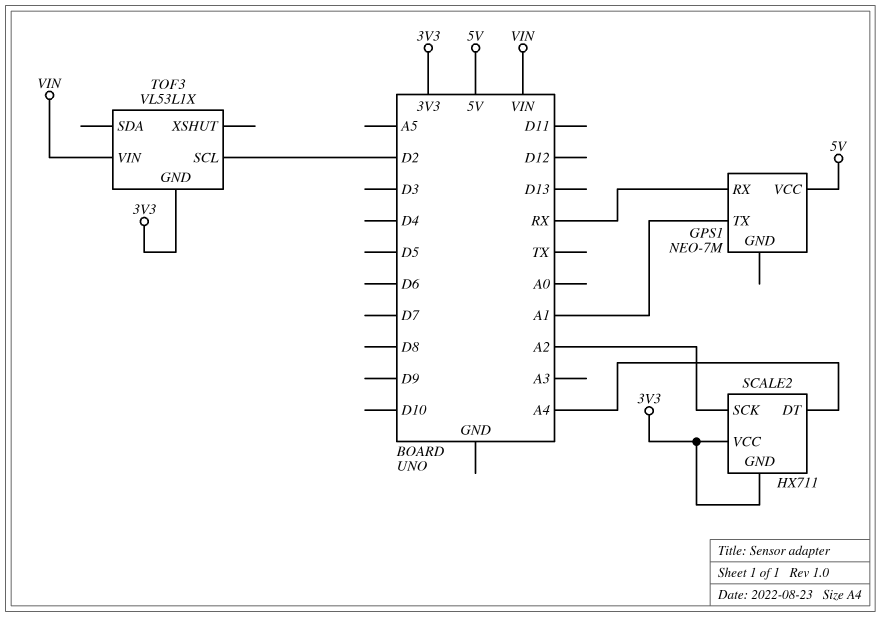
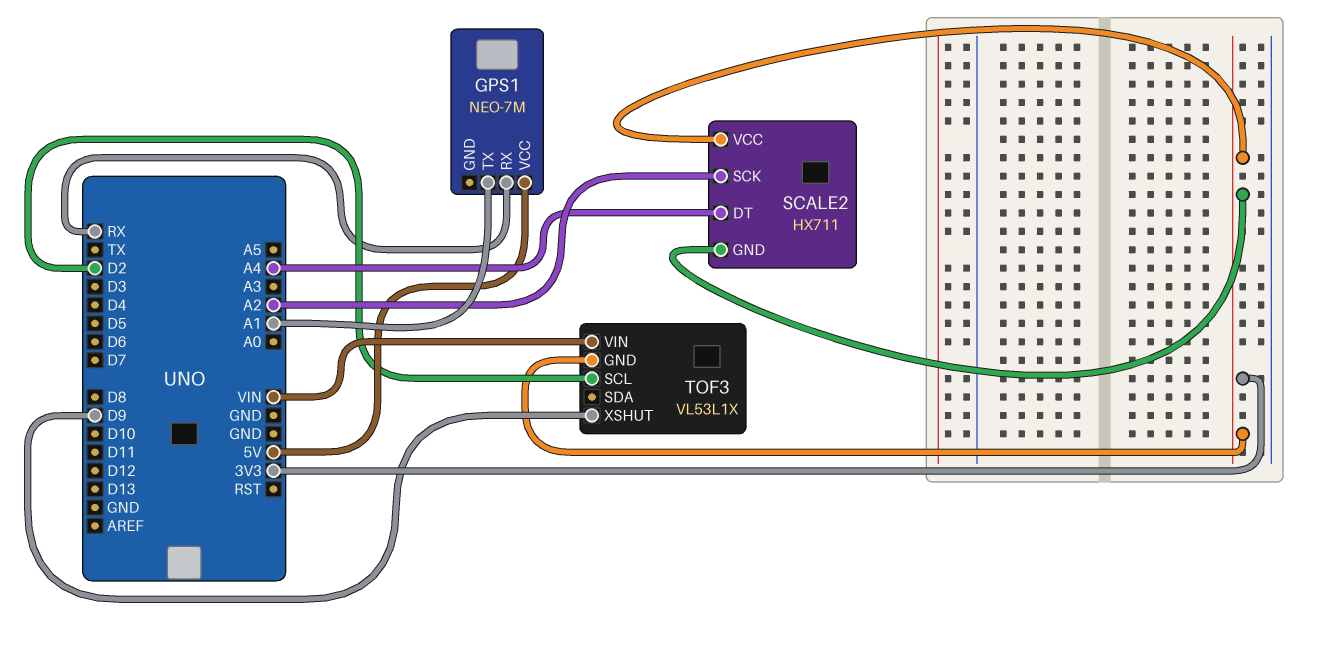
TOF3 pin XSHUT: none -> D9

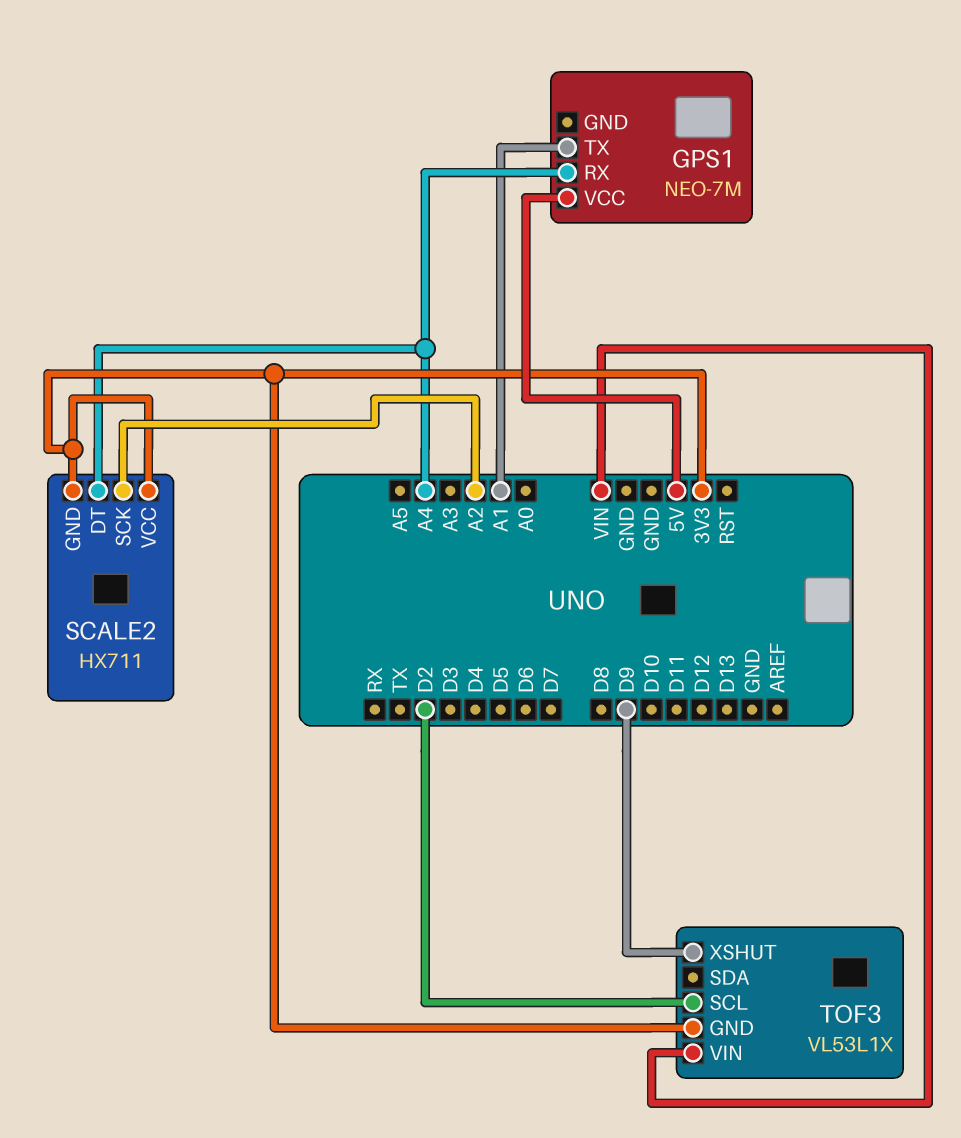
GPS1 pin RX: RX -> A4

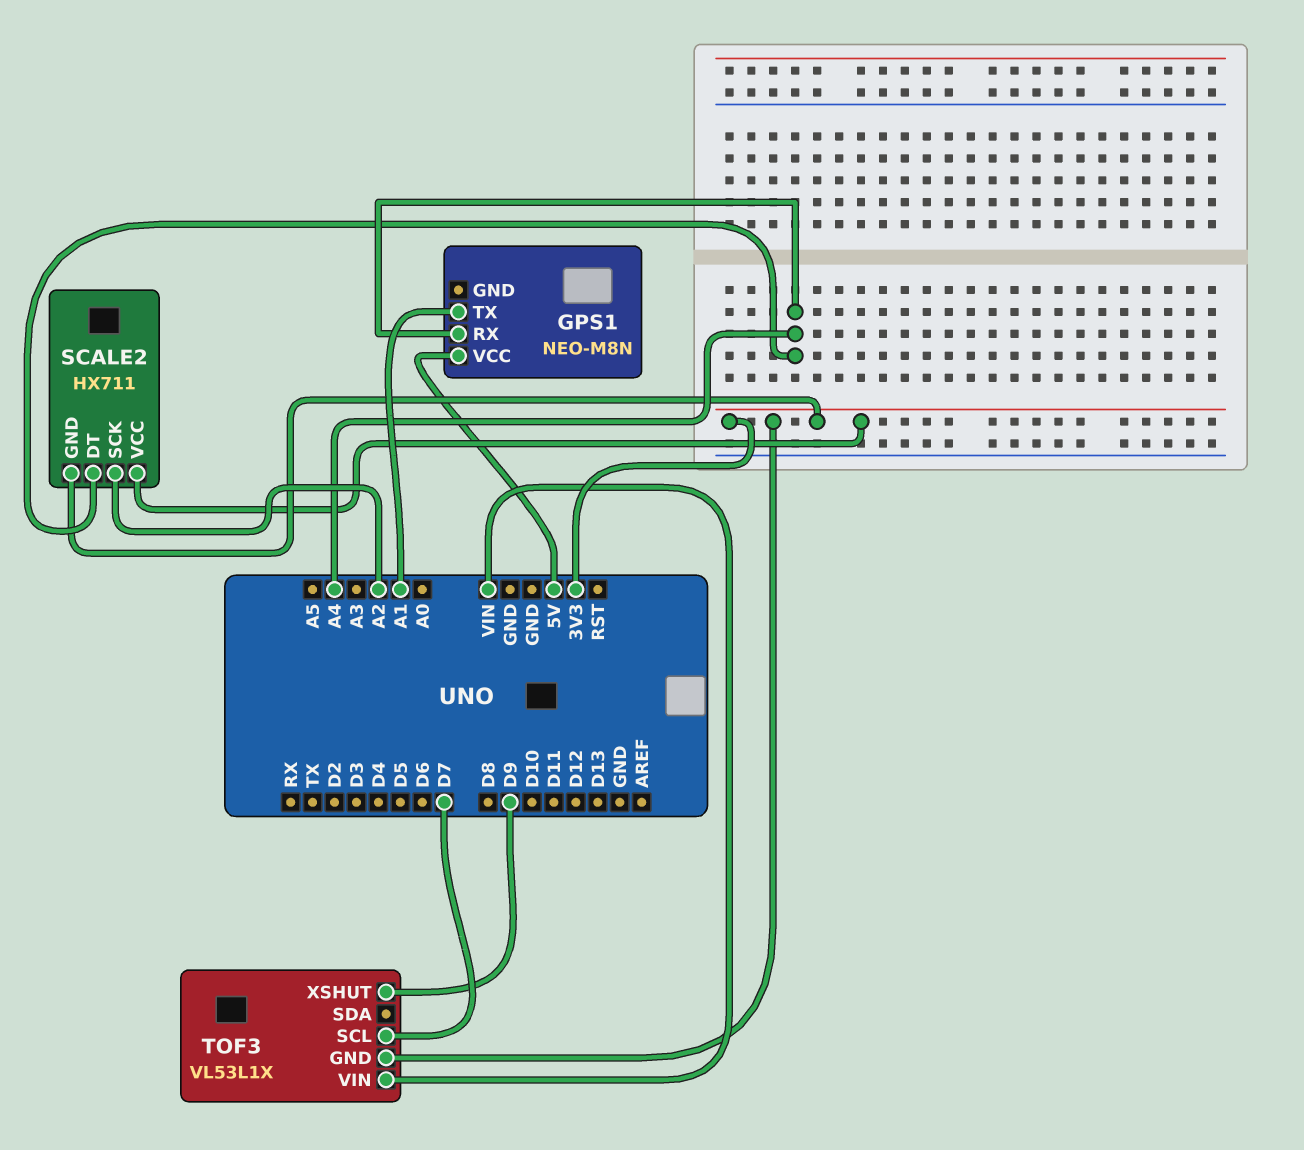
GPS1: NEO-7M -> NEO-M8N
TOF3 pin SCL: D2 -> D7

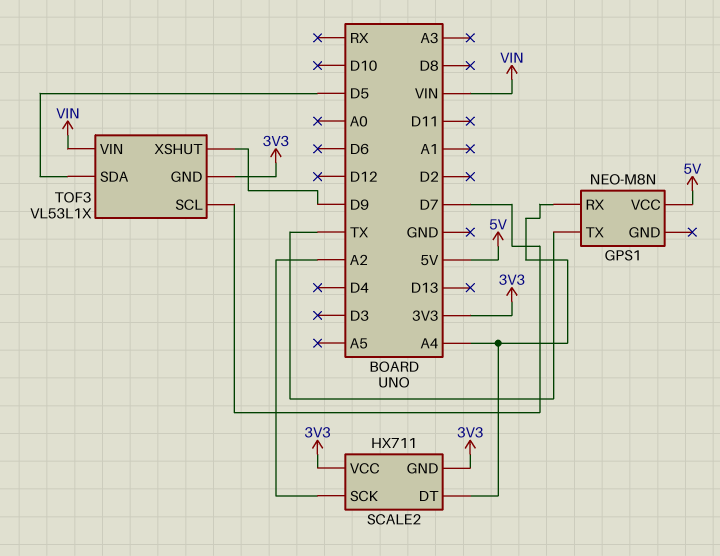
GPS1 pin TX: A1 -> TX
TOF3 pin SDA: none -> D5

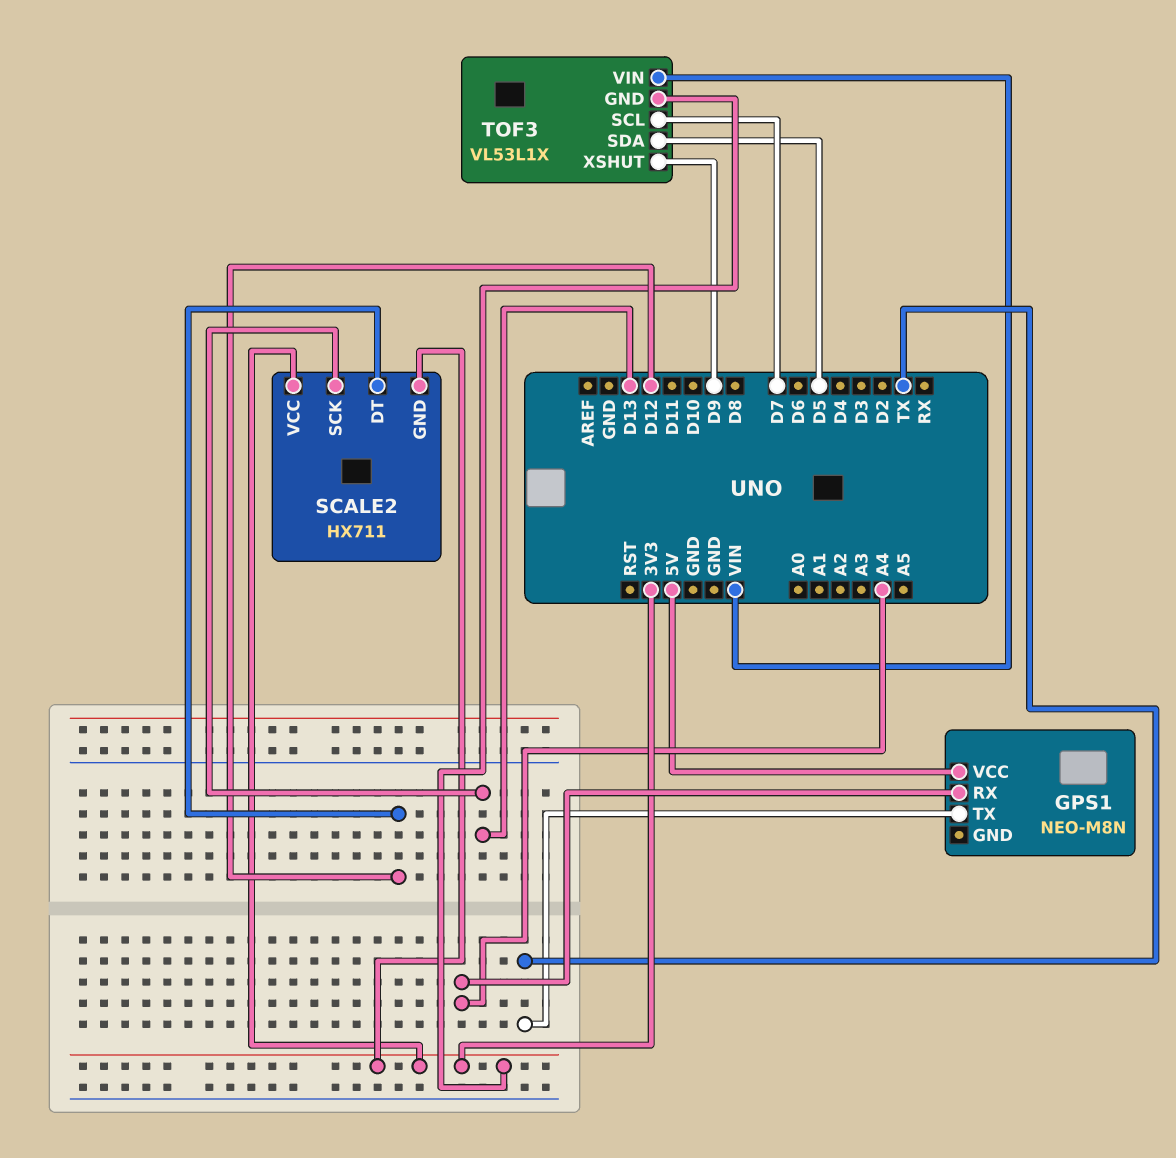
SCALE2 pin DT: A4 -> D12
SCALE2 pin SCK: A2 -> D13

